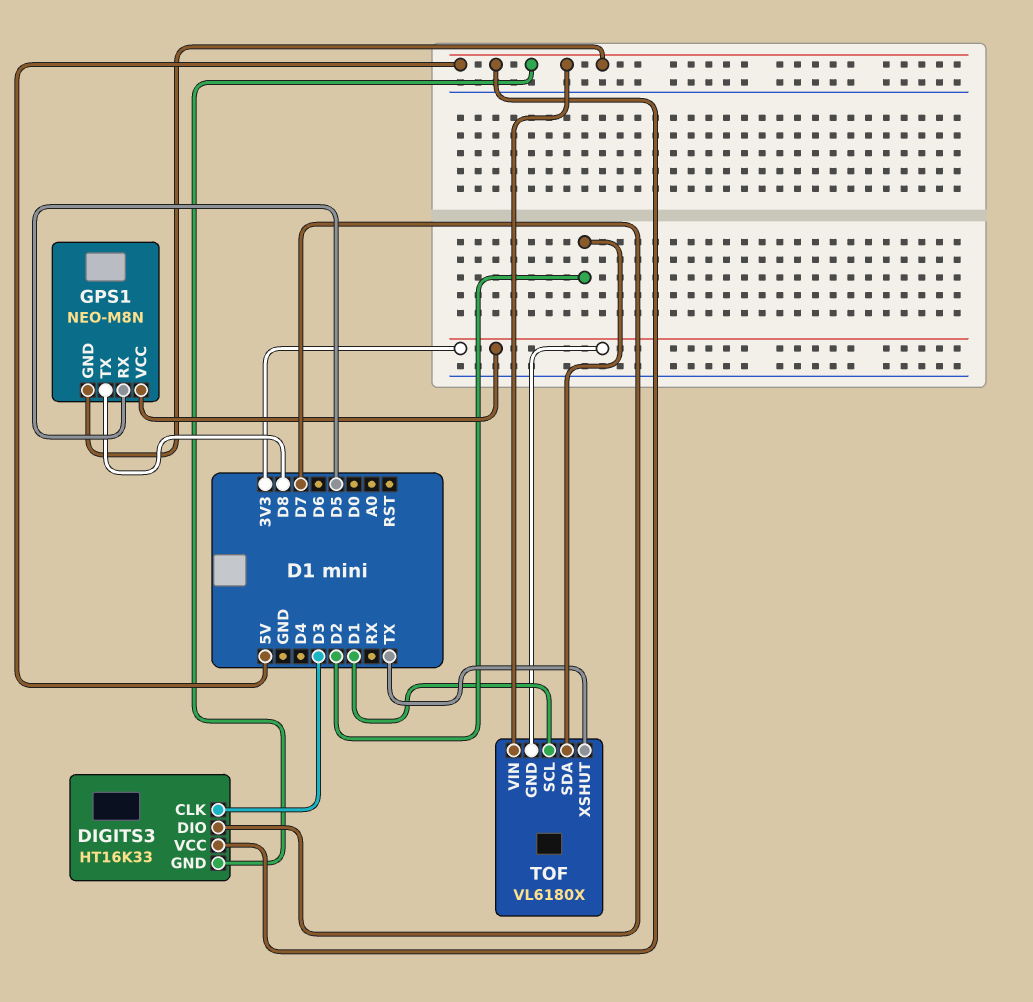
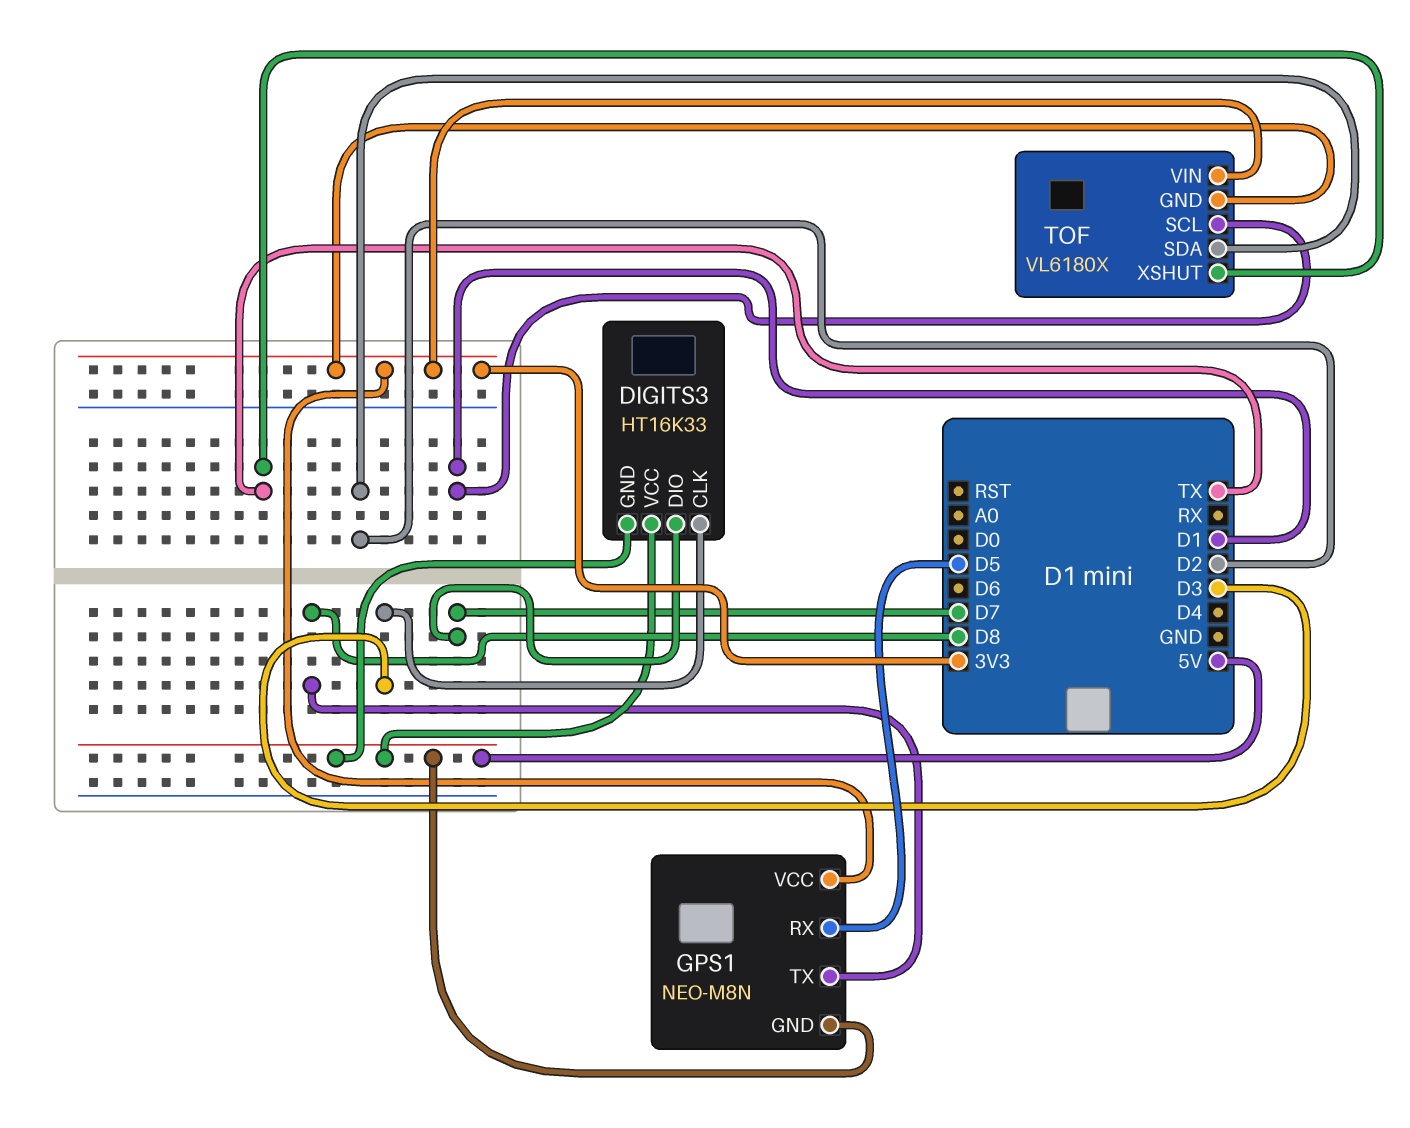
TOF pin VIN: 5V -> 3V3

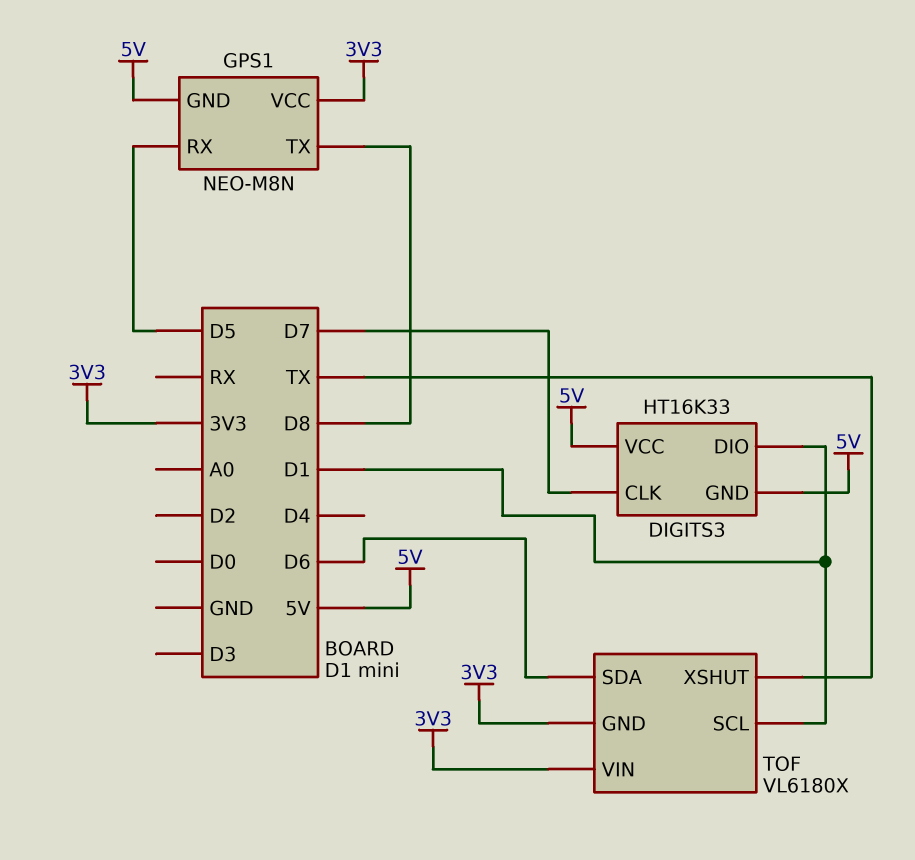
DIGITS3 pin CLK: D3 -> D7
DIGITS3 pin DIO: D7 -> D1
TOF pin SDA: D2 -> D6

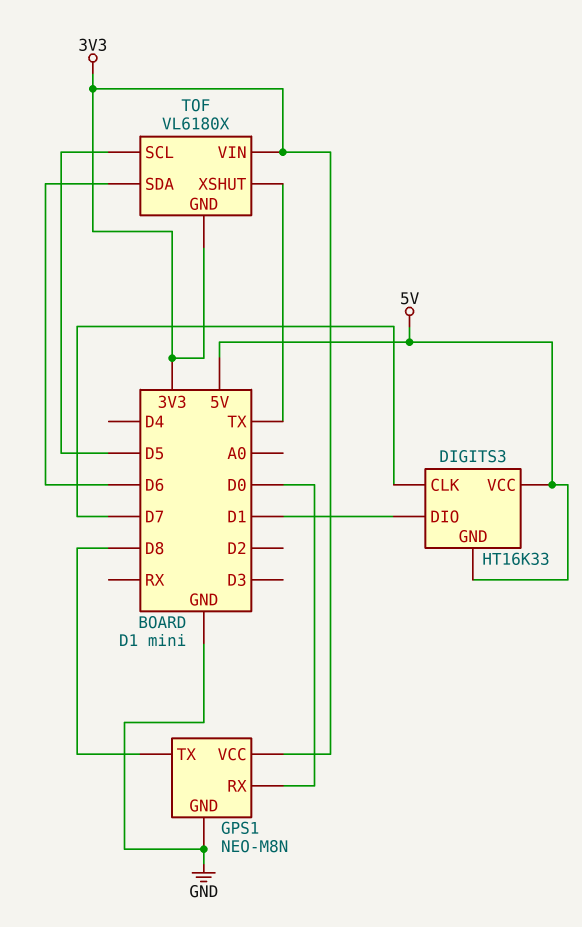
GPS1 pin GND: 5V -> GND
GPS1 pin RX: D5 -> D0
TOF pin SCL: D1 -> D5

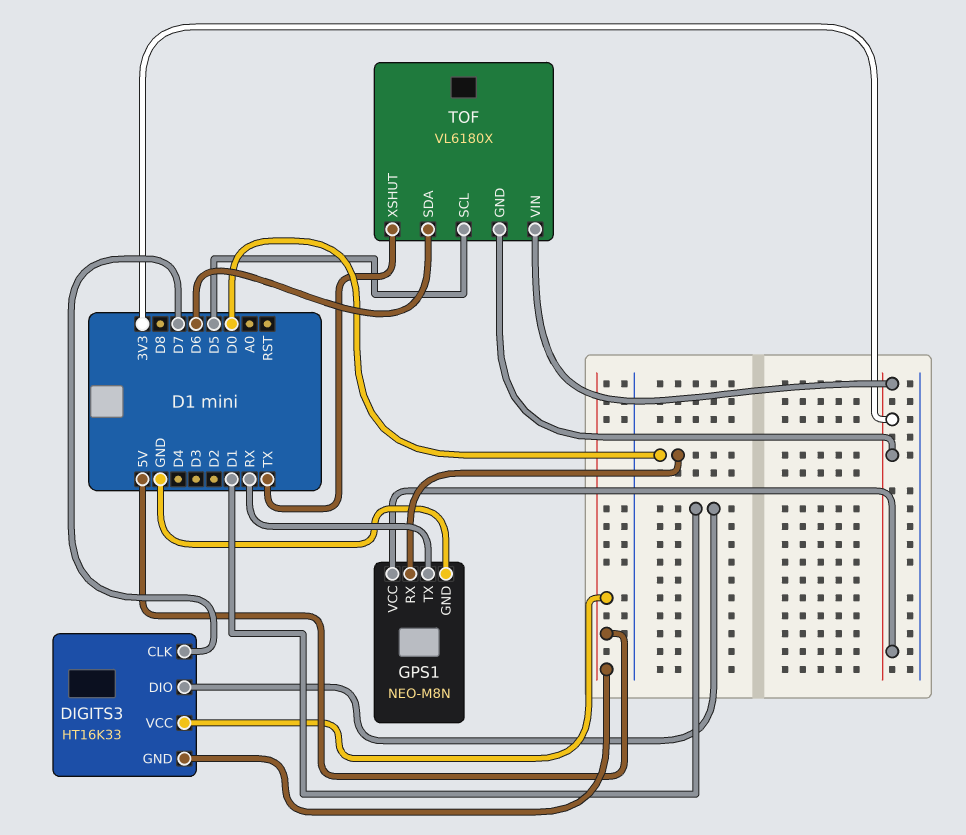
GPS1 pin TX: D8 -> RX

